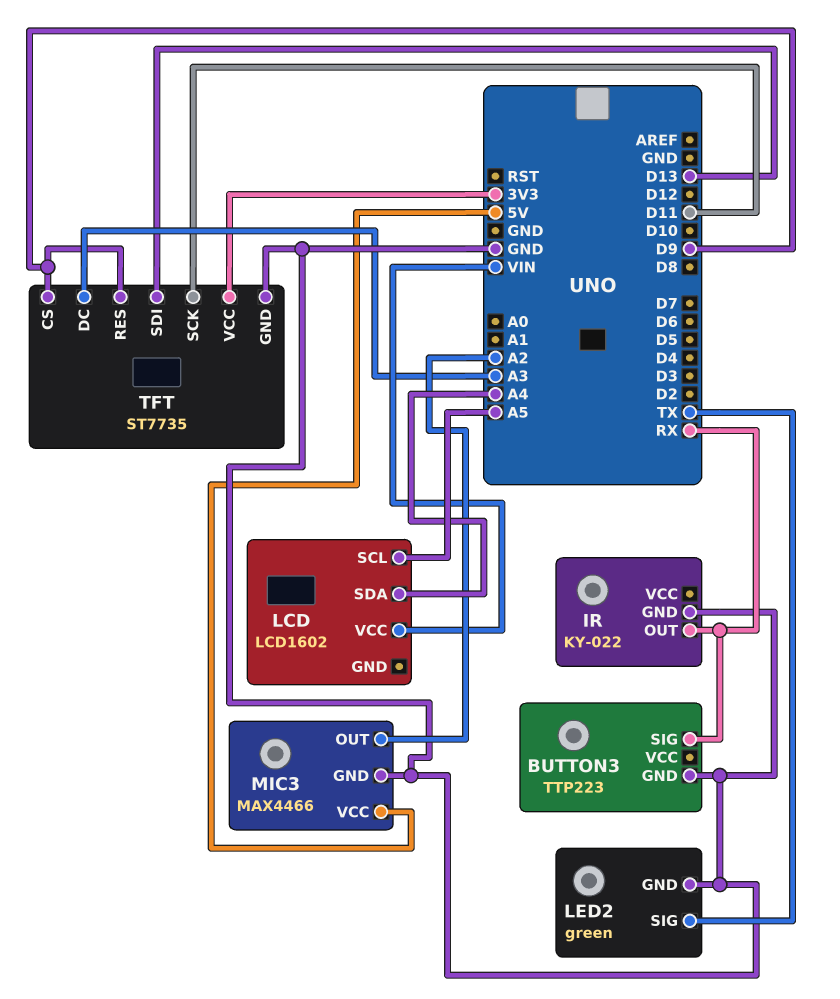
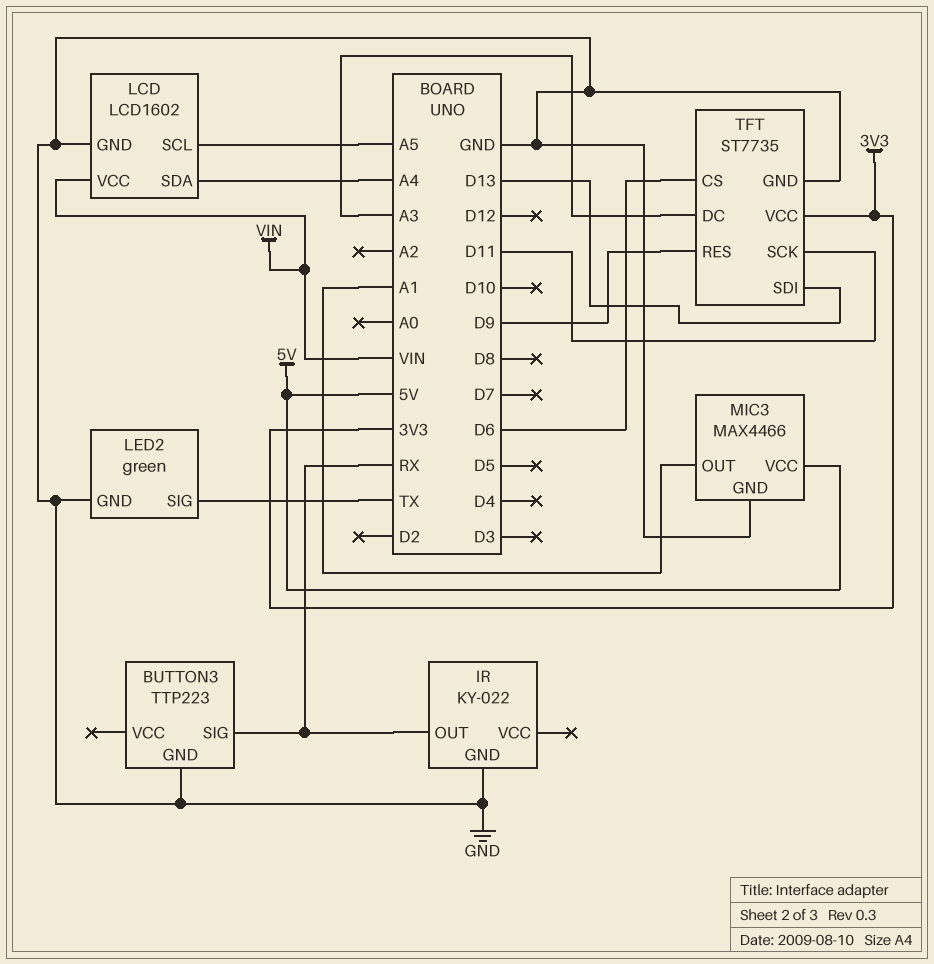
LCD pin GND: none -> GND
MIC3 pin OUT: A2 -> A1
TFT pin CS: D9 -> D6

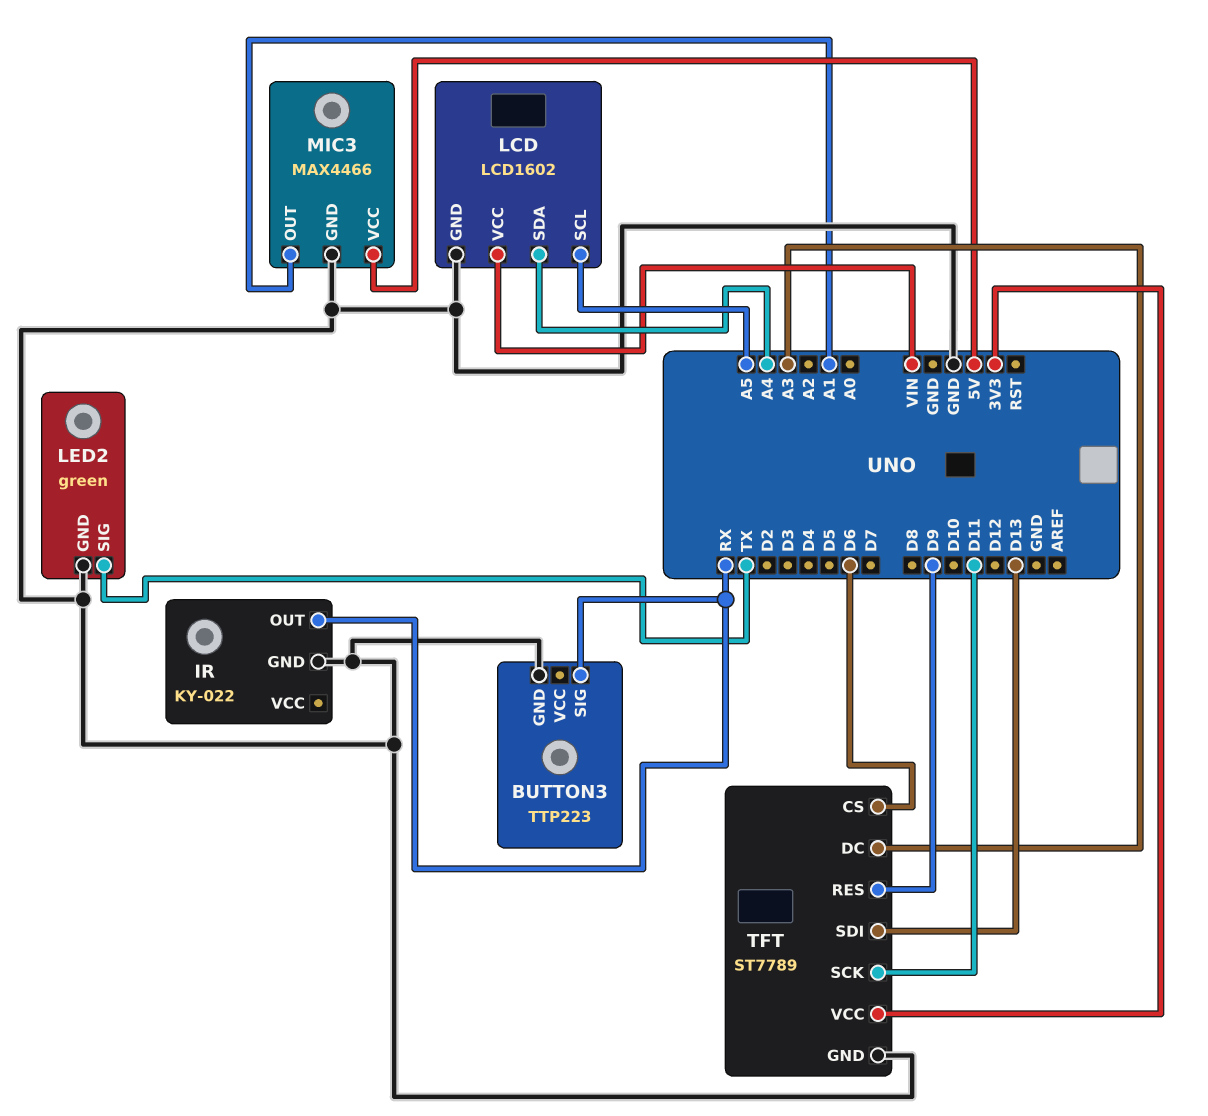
TFT: ST7735 -> ST7789

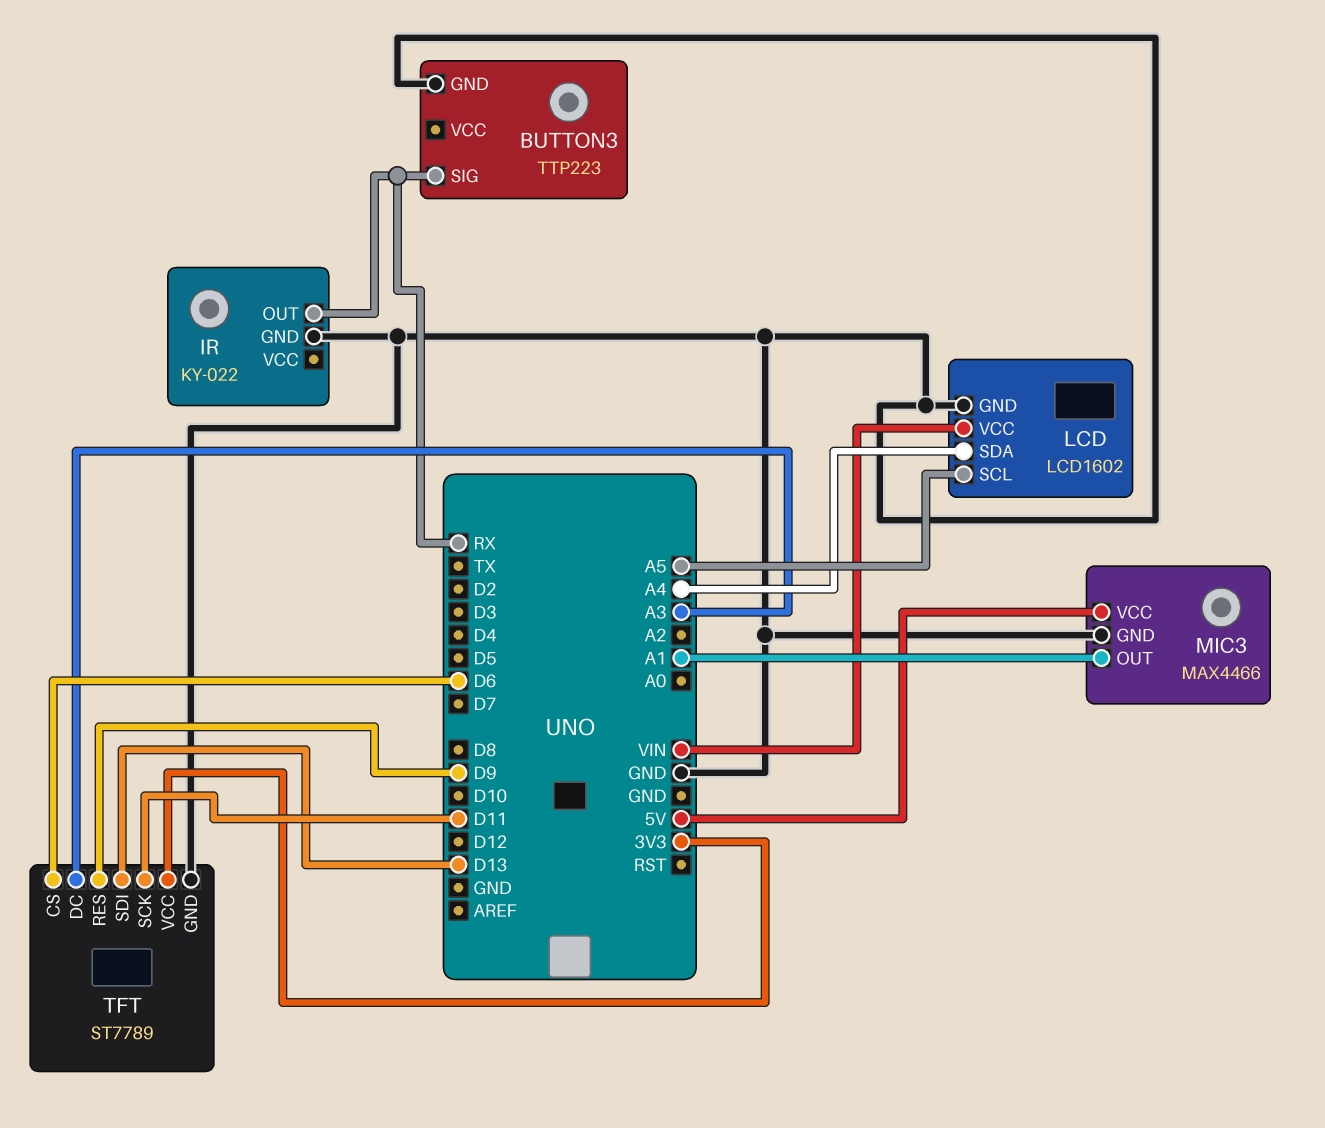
LED2: green -> none
LED2 pin GND: GND -> none
LED2 pin SIG: TX -> none

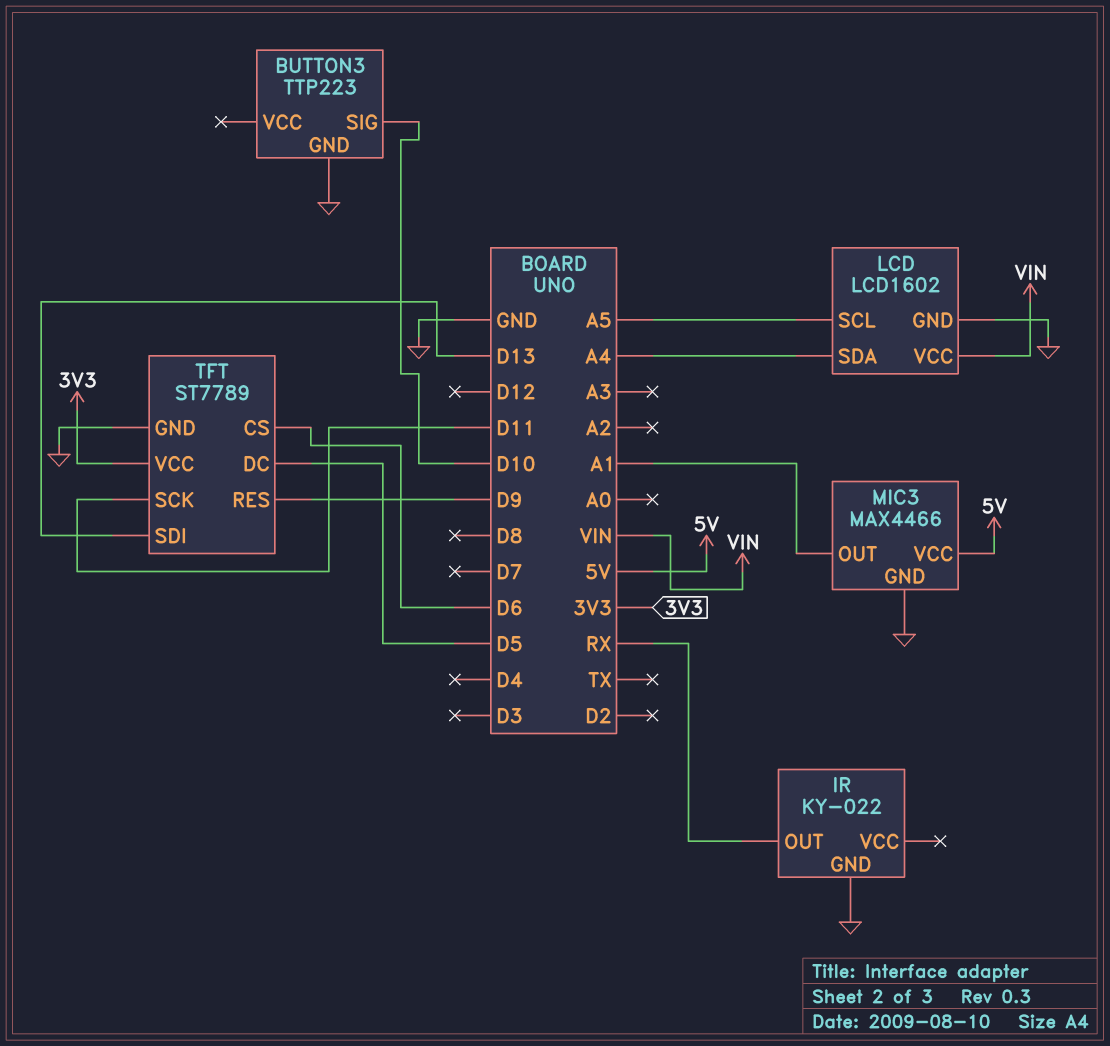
BUTTON3 pin SIG: RX -> D10
TFT pin DC: A3 -> D5

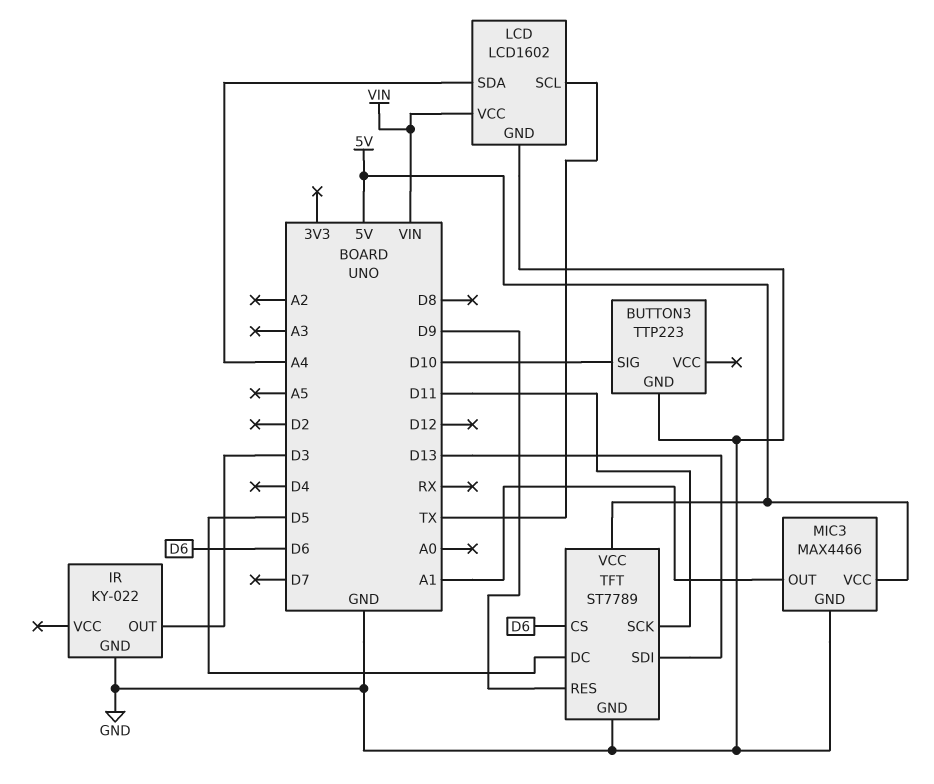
IR pin OUT: RX -> D3
LCD pin SCL: A5 -> TX
TFT pin VCC: 3V3 -> 5V

